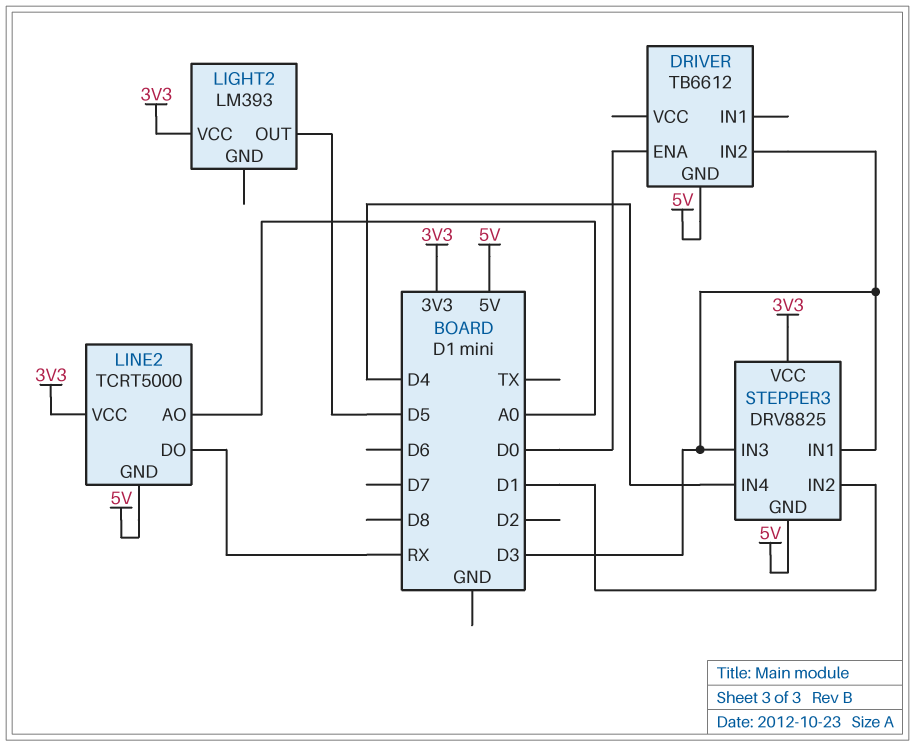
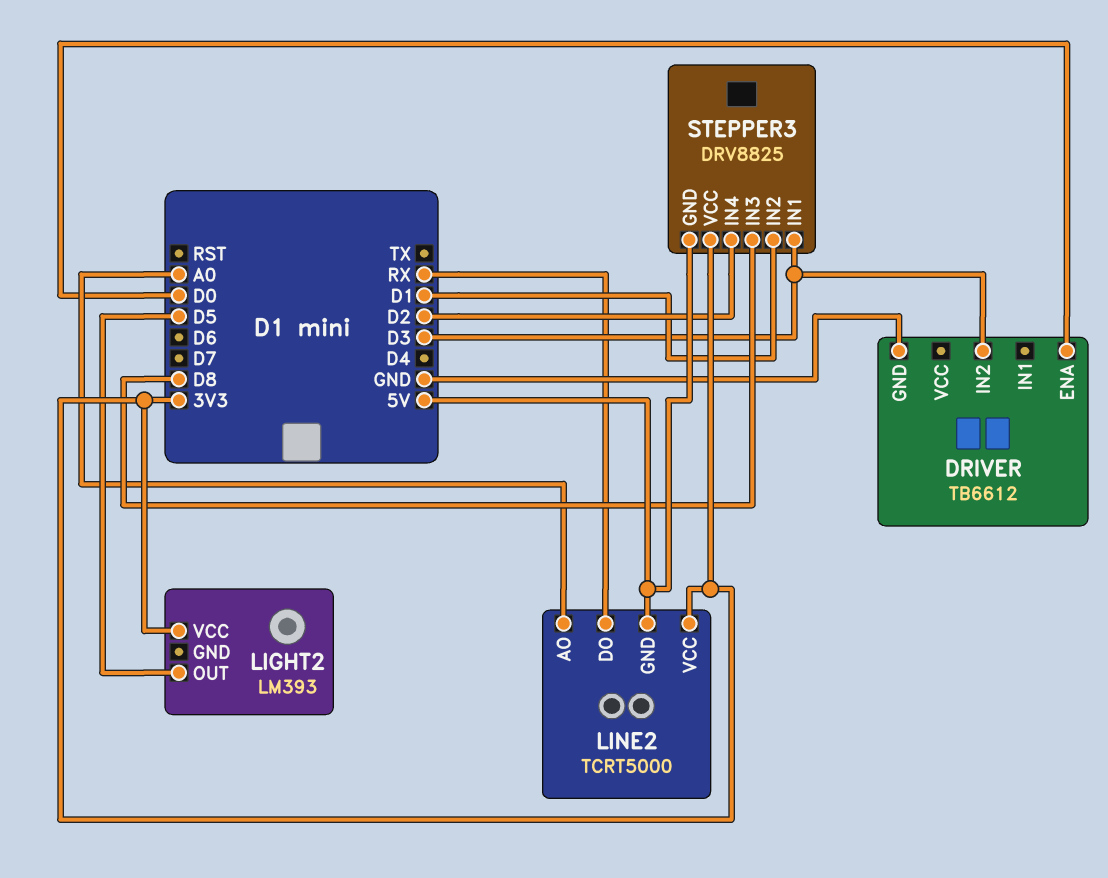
DRIVER pin GND: 5V -> GND
STEPPER3 pin IN3: D3 -> D8
STEPPER3 pin IN4: D4 -> D2

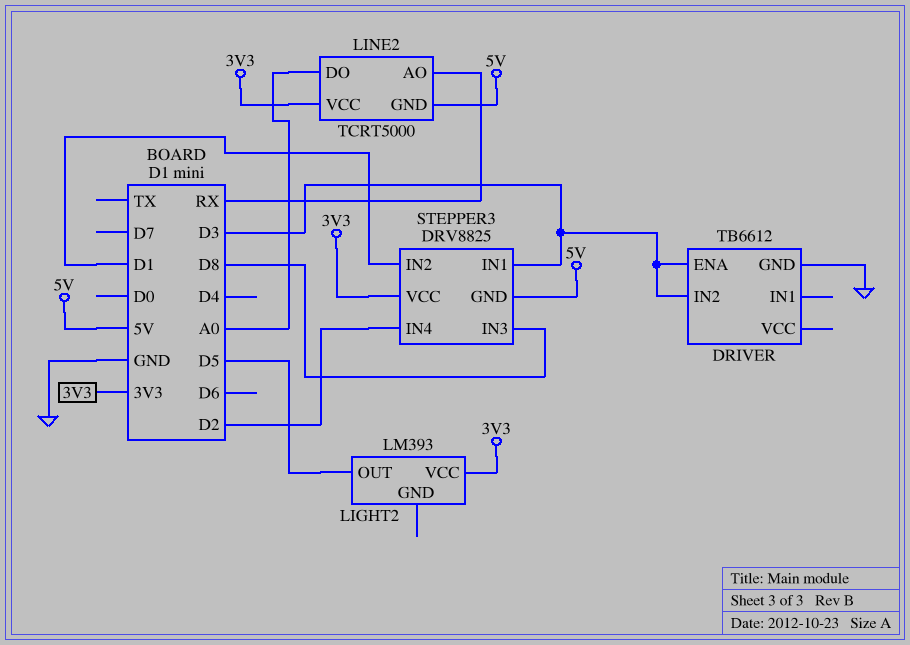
DRIVER pin ENA: D0 -> D3
LINE2 pin AO: A0 -> RX
LINE2 pin DO: RX -> A0

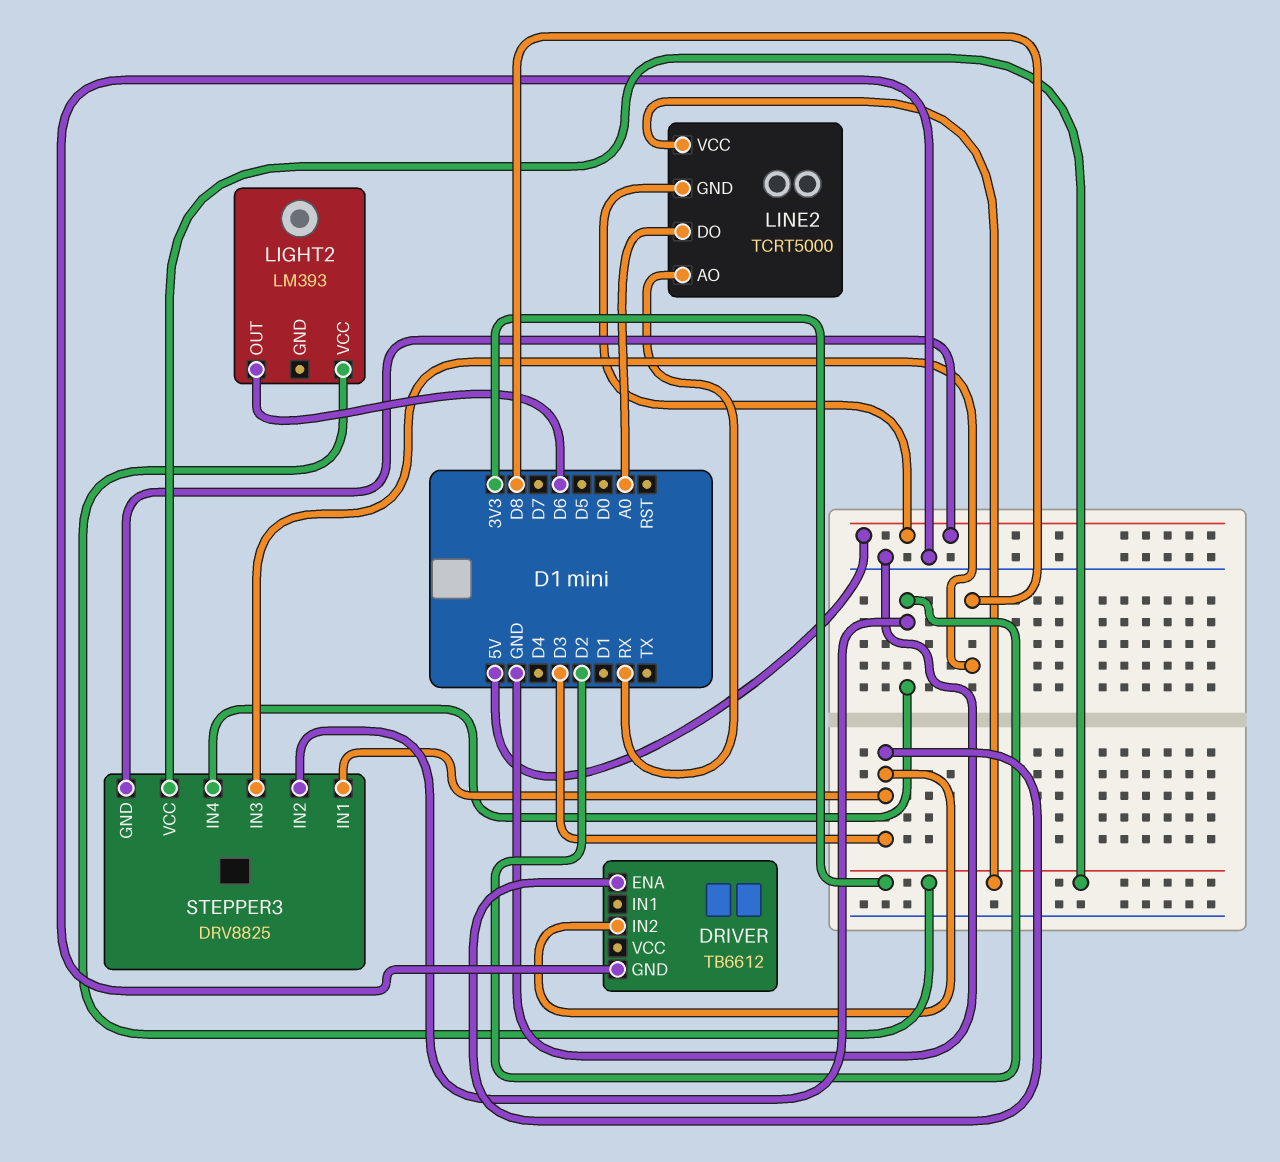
LIGHT2 pin OUT: D5 -> D6
STEPPER3 pin IN2: D1 -> D2

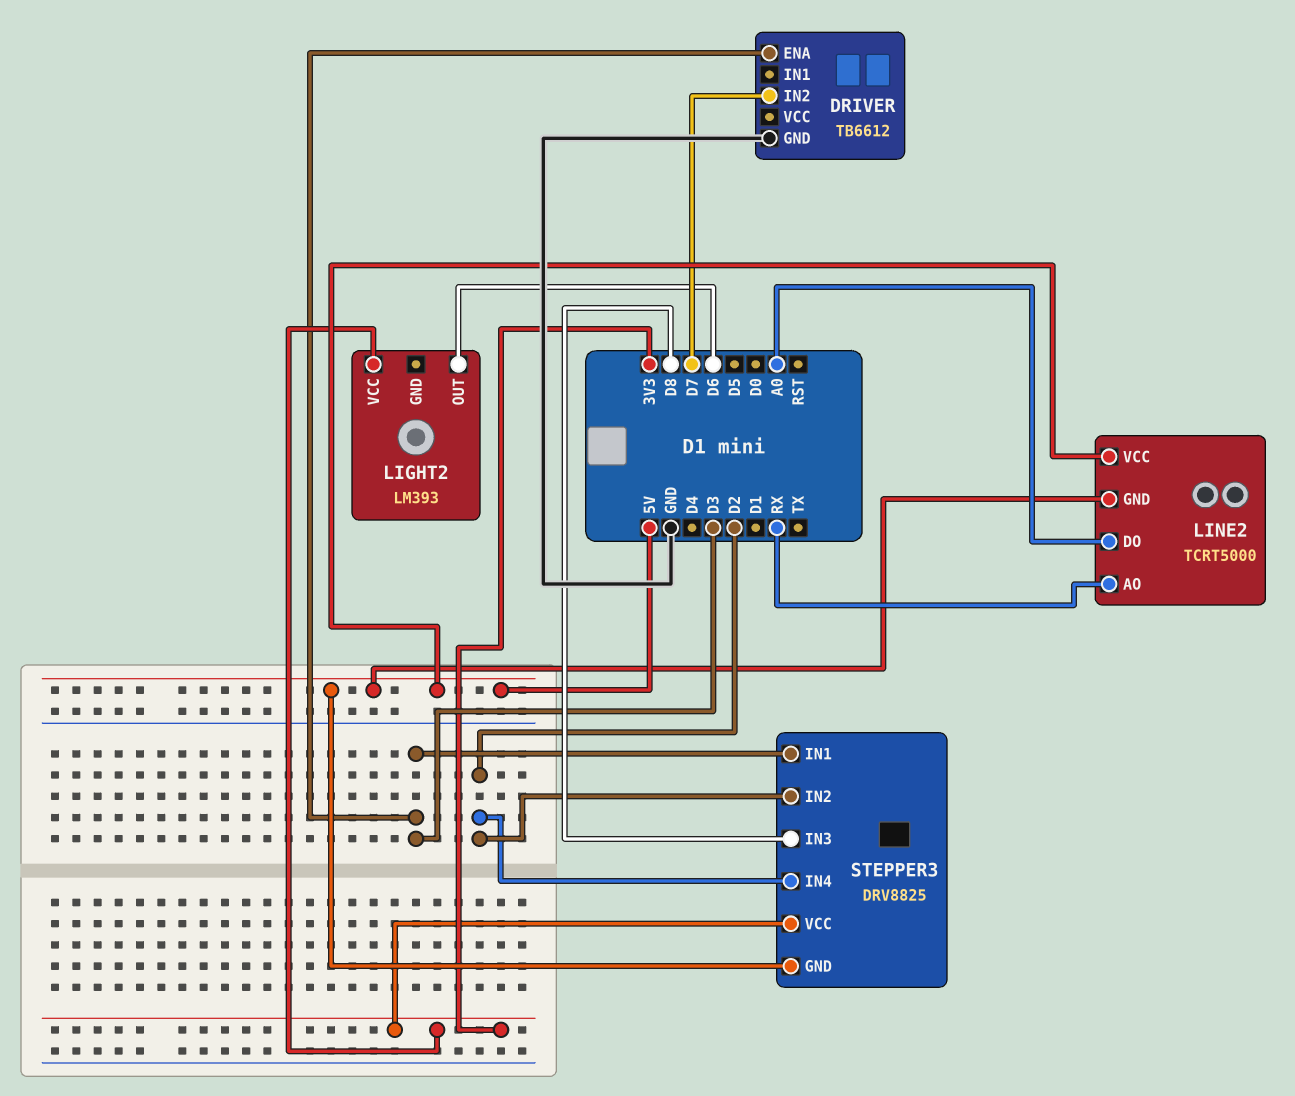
DRIVER pin IN2: D3 -> D7
LINE2 pin VCC: 3V3 -> 5V

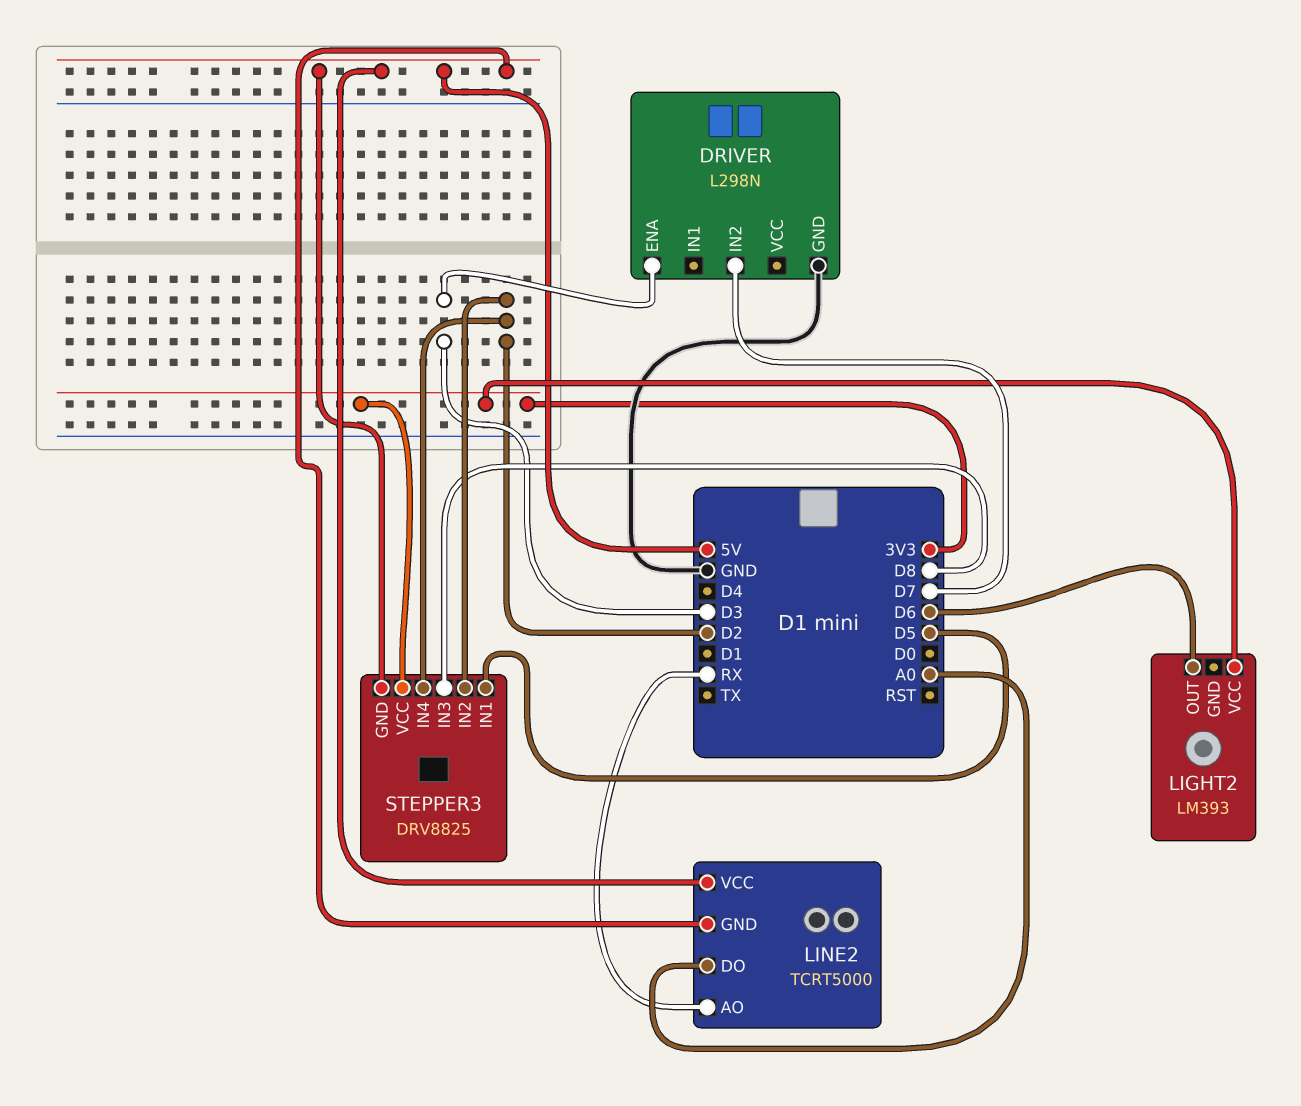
DRIVER: TB6612 -> L298N
STEPPER3 pin IN1: D3 -> D5

